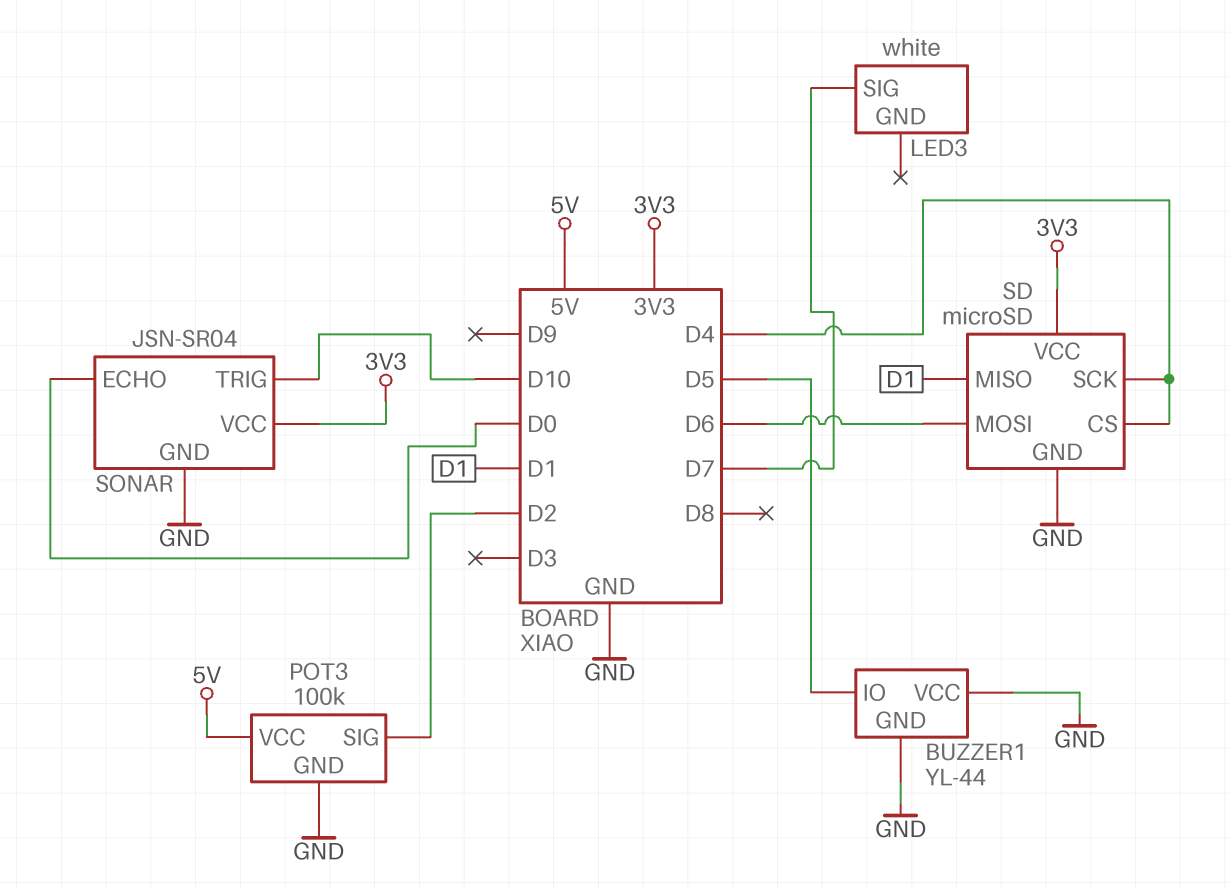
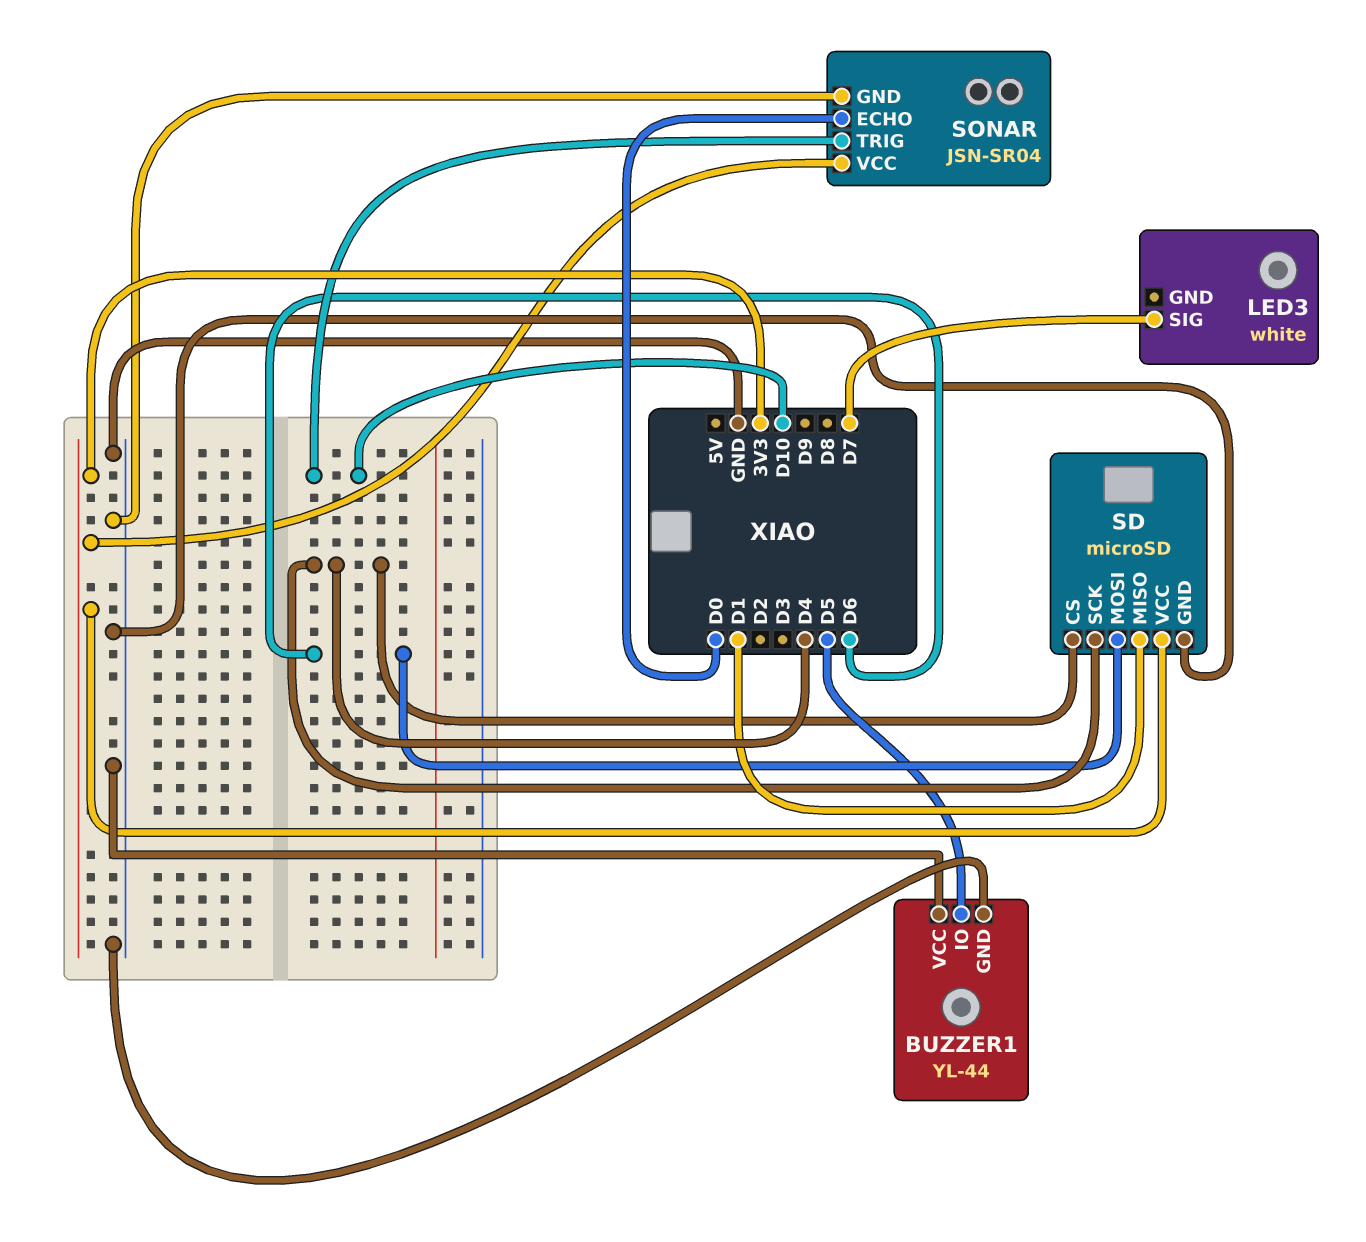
POT3: 100k -> none
POT3 pin GND: GND -> none
POT3 pin SIG: D2 -> none
POT3 pin VCC: 5V -> none

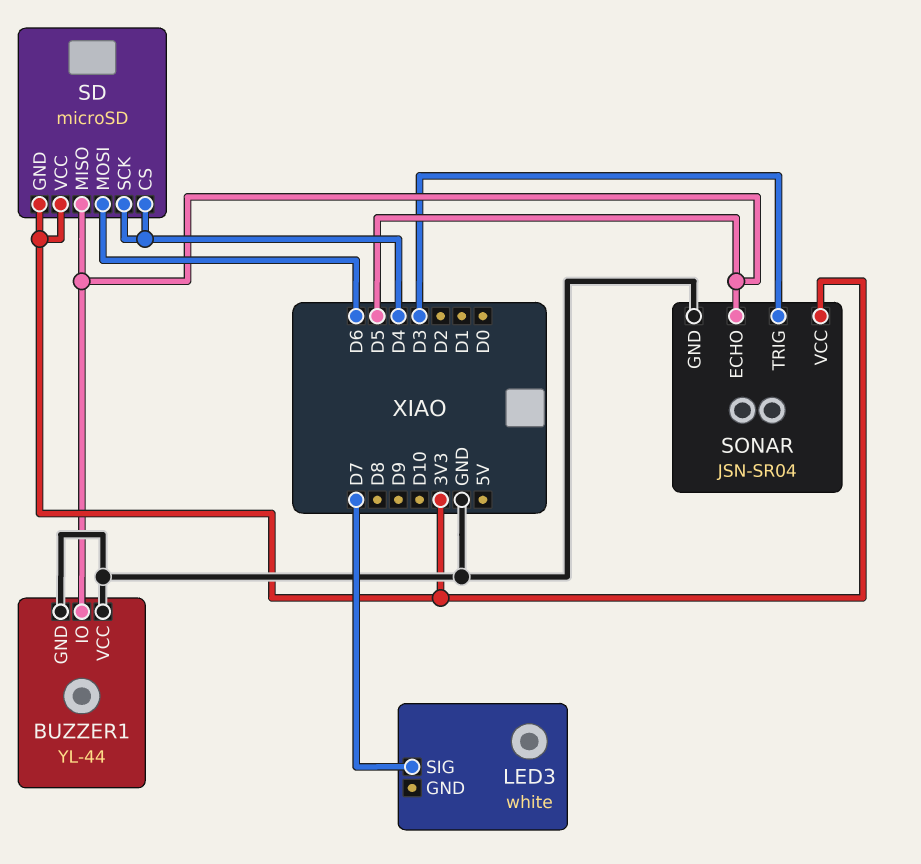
SD pin GND: GND -> 3V3
SD pin MISO: D1 -> D5
SONAR pin ECHO: D0 -> D5
SONAR pin TRIG: D10 -> D3

